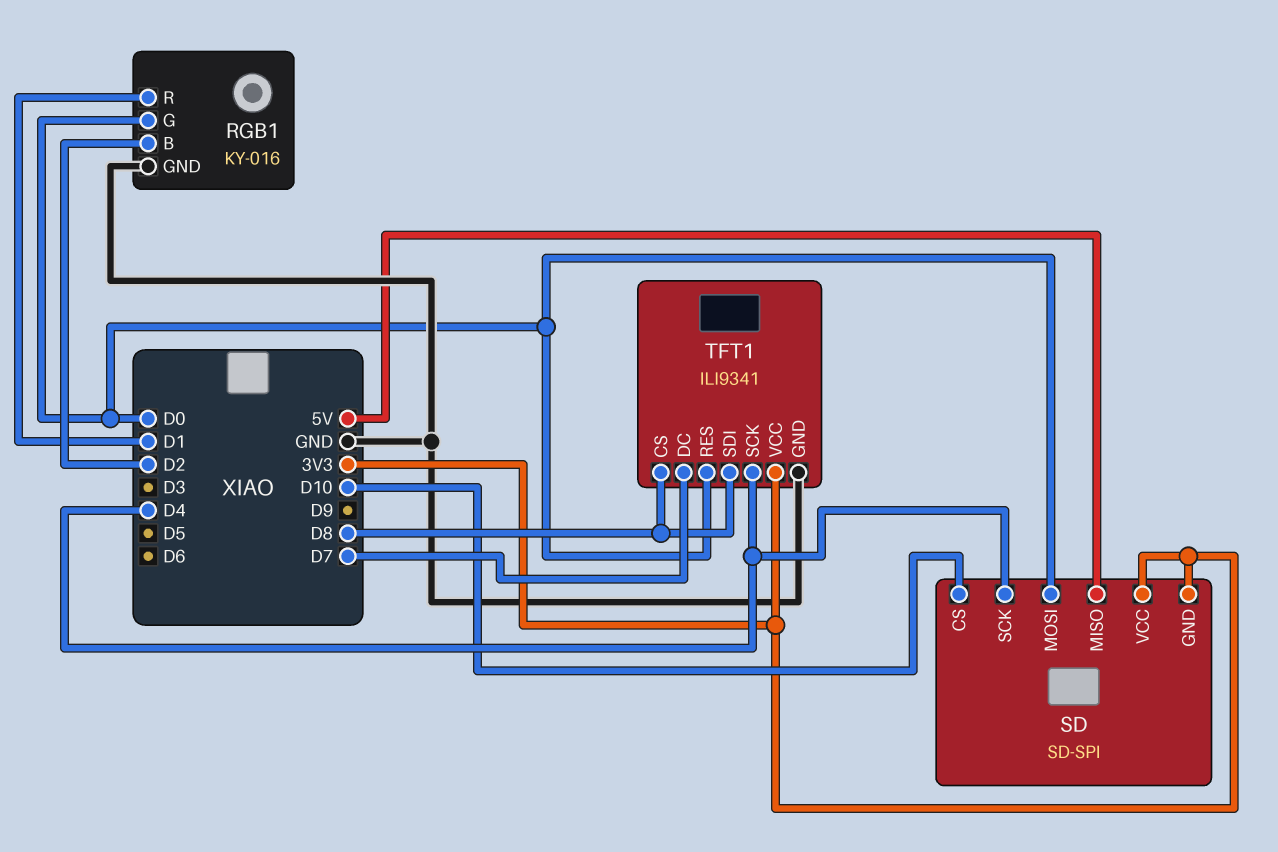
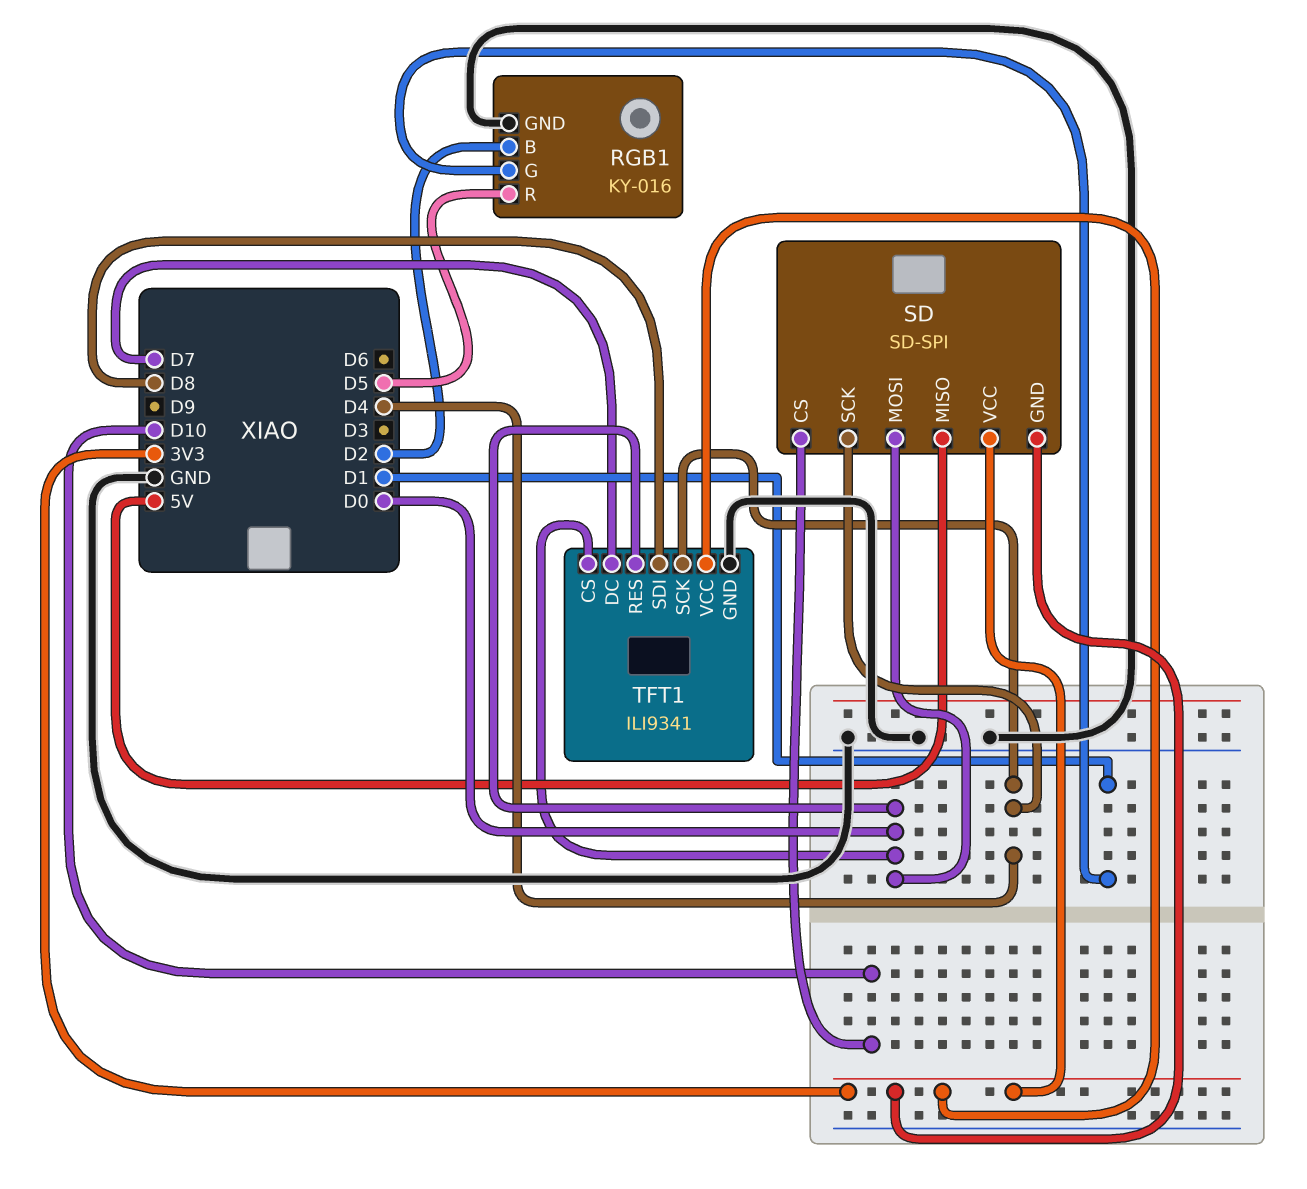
RGB1 pin G: D0 -> D1
RGB1 pin R: D1 -> D5
TFT1 pin CS: D8 -> D0

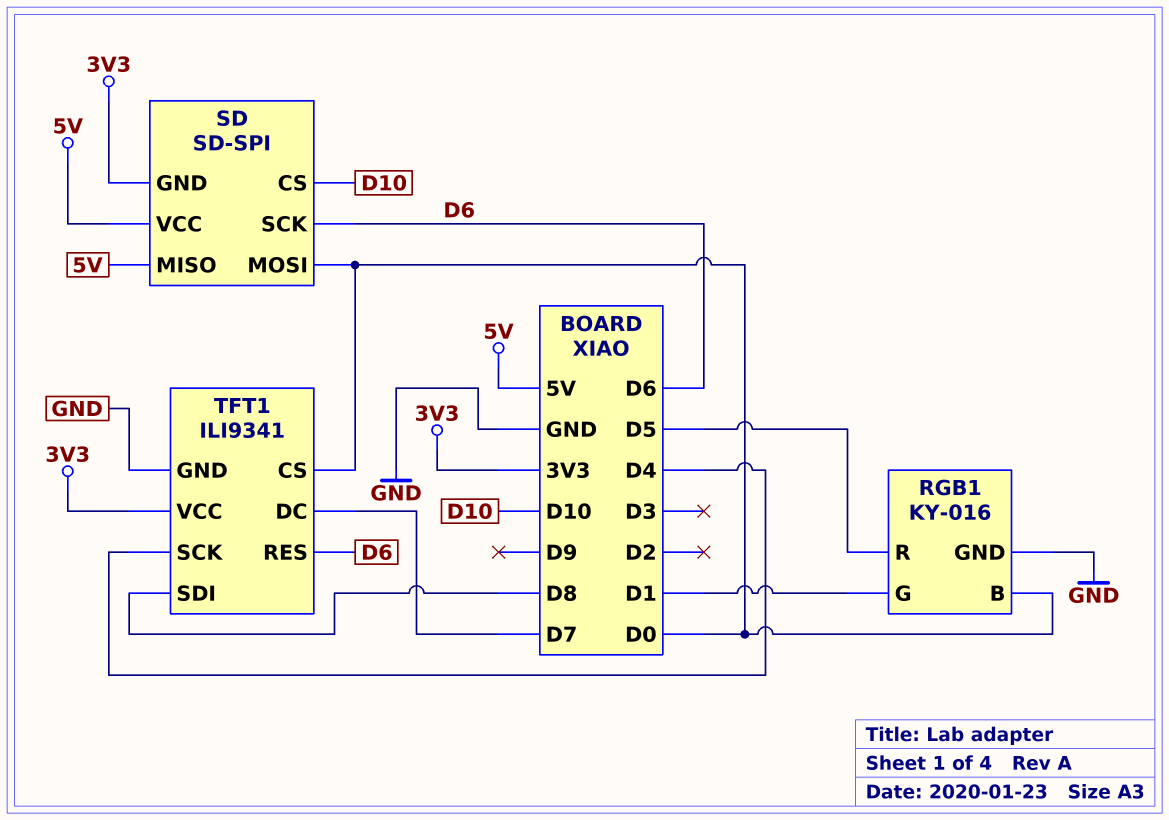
RGB1 pin B: D2 -> D0
SD pin SCK: D4 -> D6
SD pin VCC: 3V3 -> 5V
TFT1 pin RES: D0 -> D6

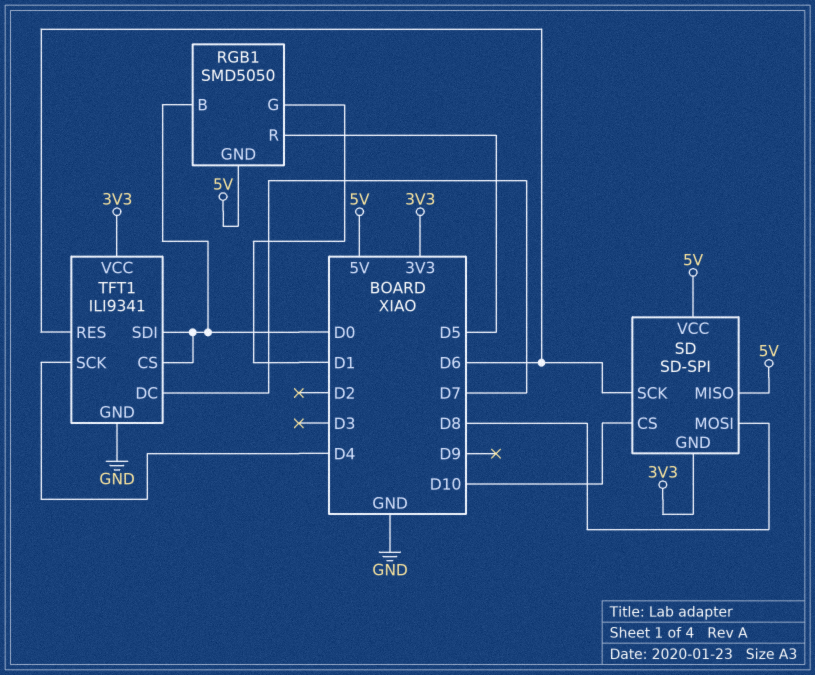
RGB1: KY-016 -> SMD5050
RGB1 pin GND: GND -> 5V
SD pin MOSI: D0 -> D8
TFT1 pin SDI: D8 -> D0

